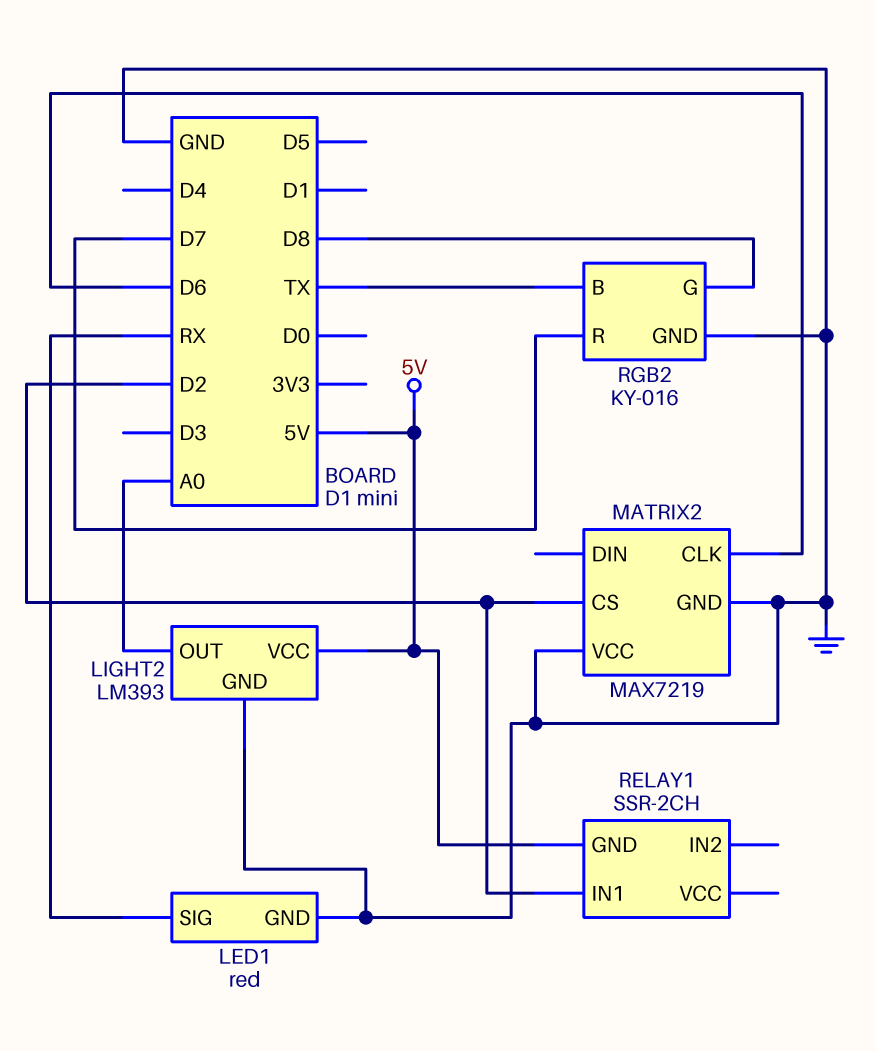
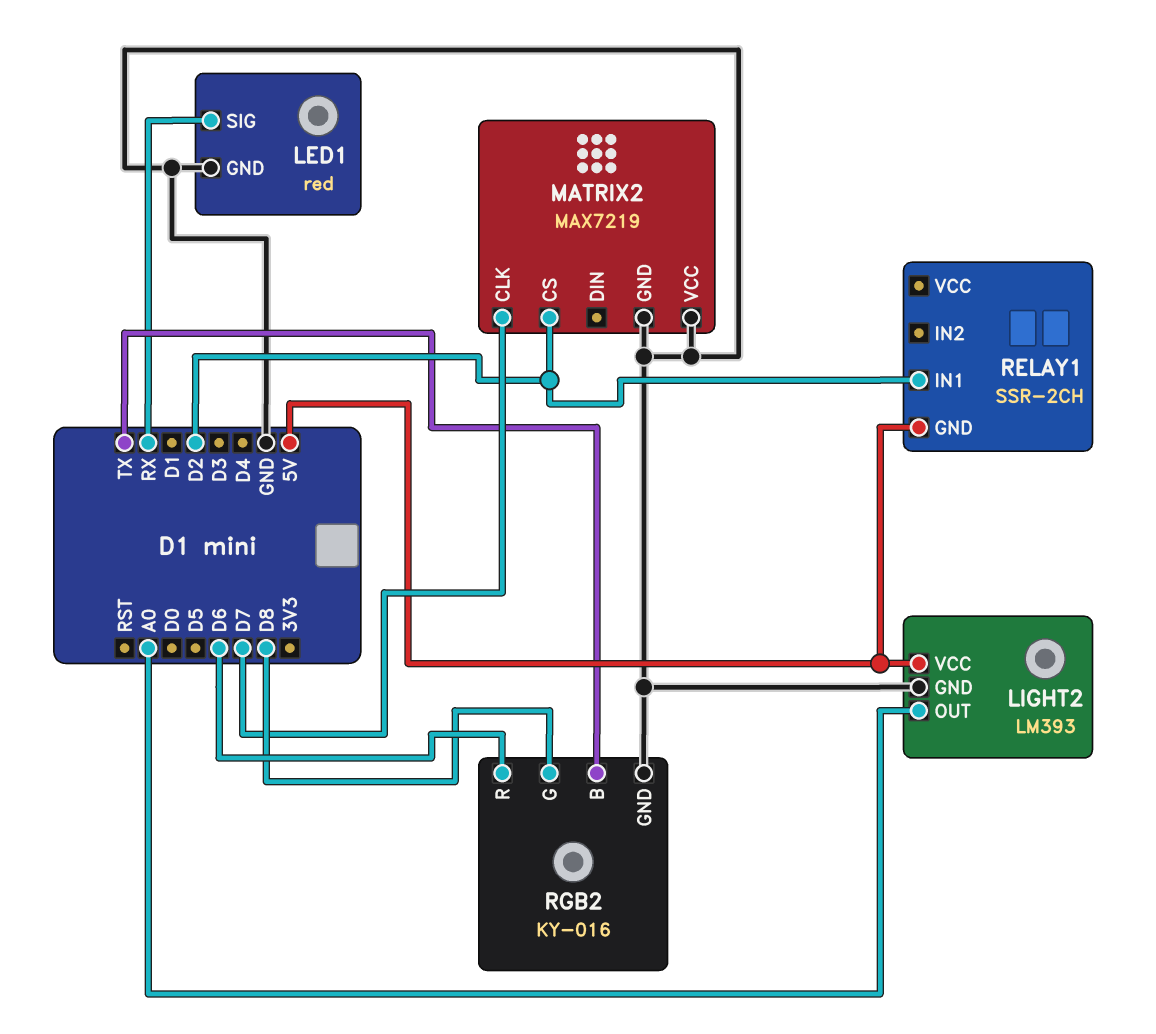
MATRIX2 pin CLK: D6 -> D7
RGB2 pin R: D7 -> D6

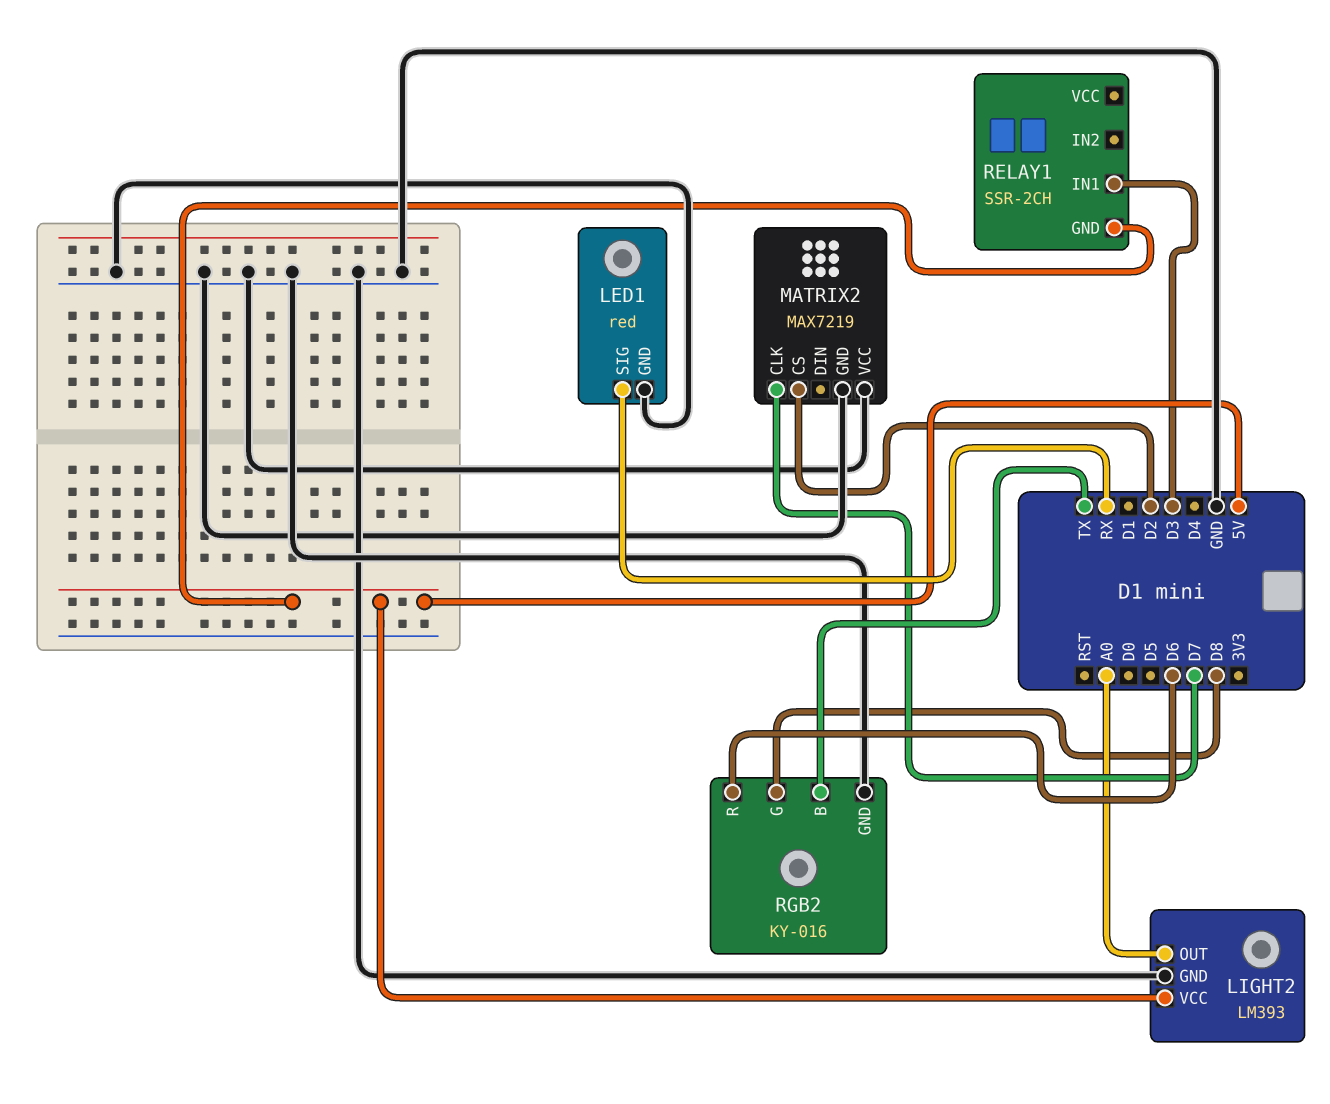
RELAY1 pin IN1: D2 -> D3

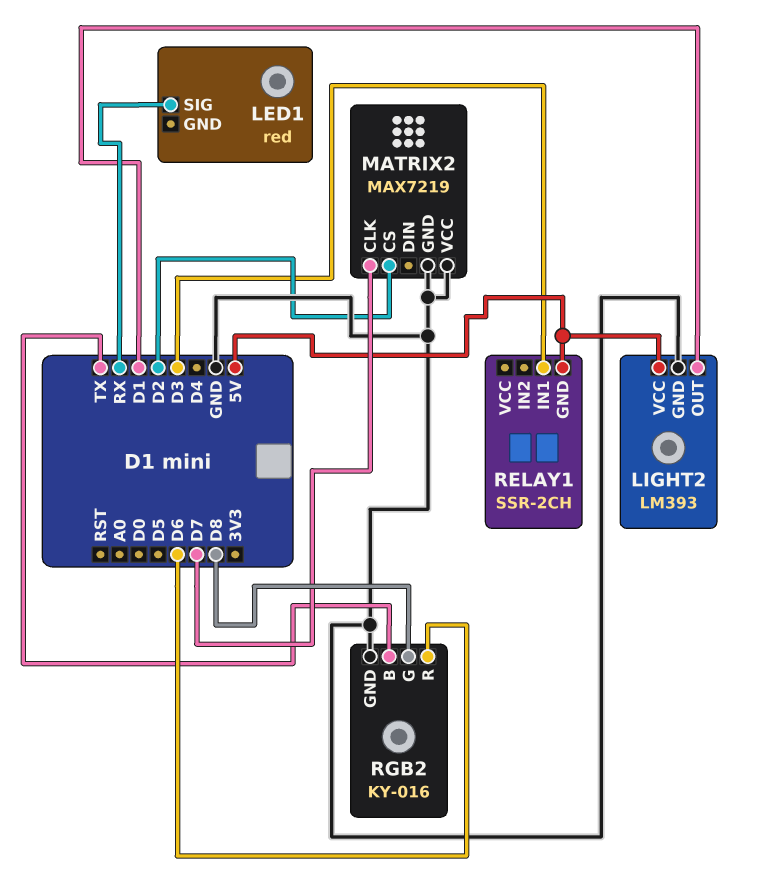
LED1 pin GND: GND -> none
LIGHT2 pin OUT: A0 -> D1

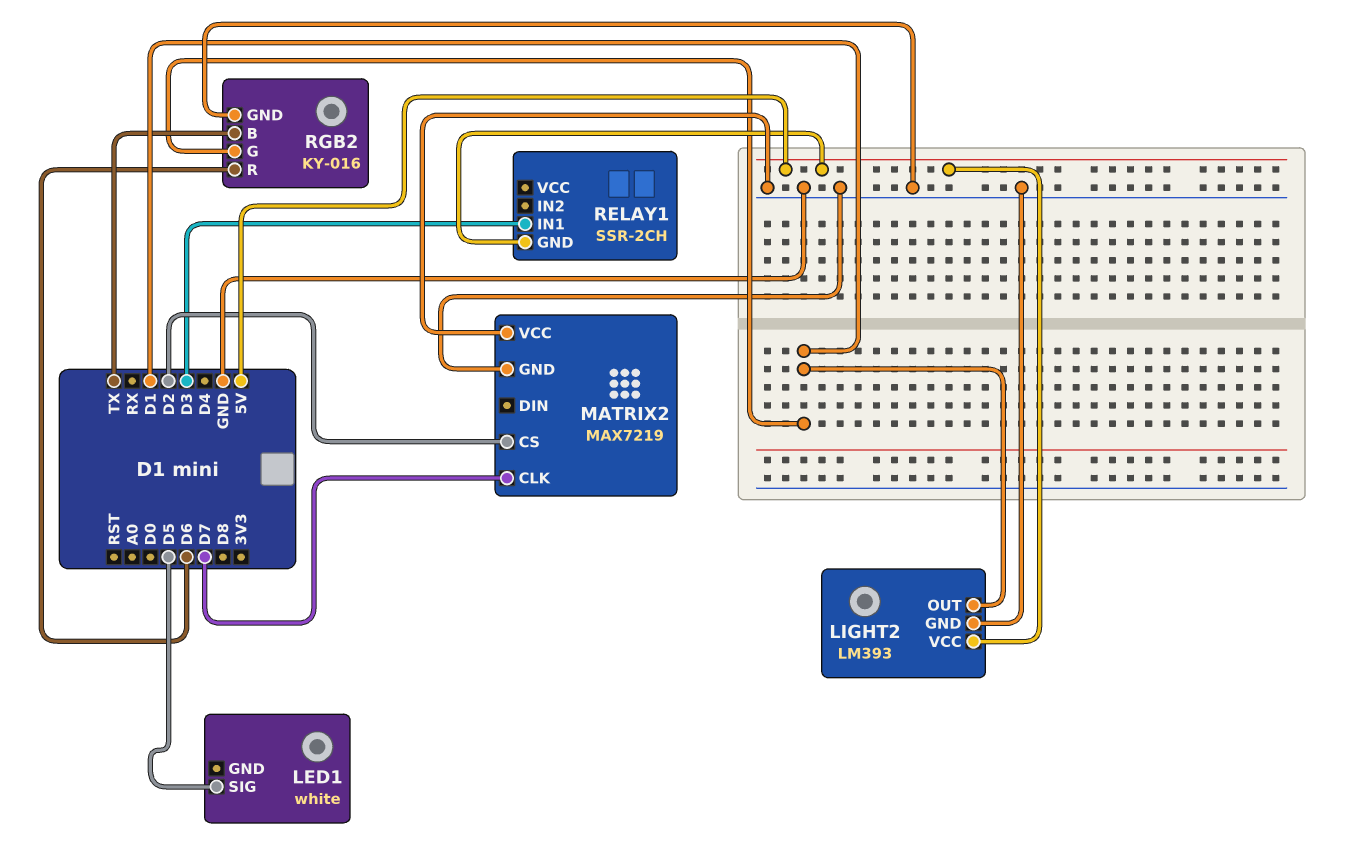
LED1: red -> white
LED1 pin SIG: RX -> D5
RGB2 pin G: D8 -> D1

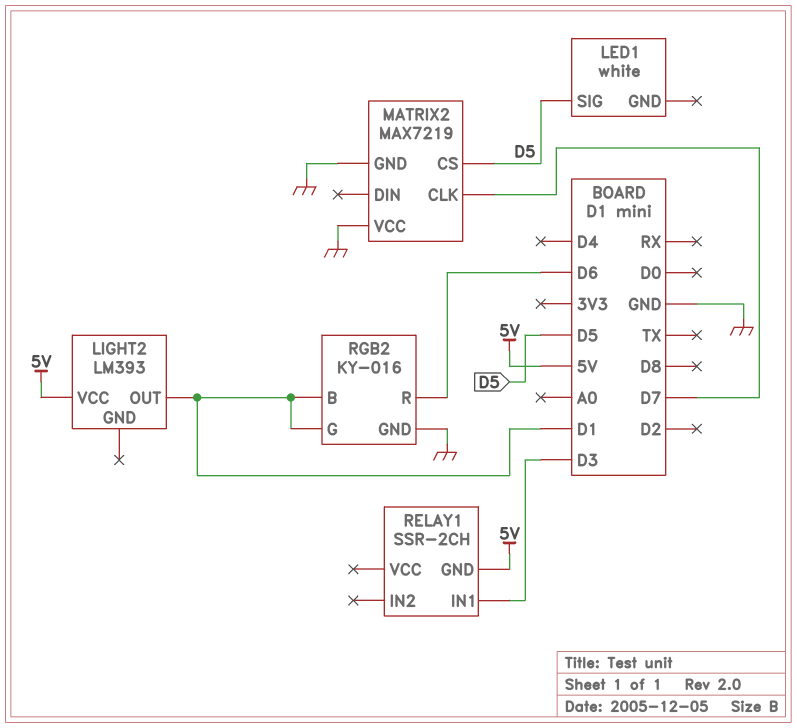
LIGHT2 pin GND: GND -> none
MATRIX2 pin CS: D2 -> D5
RGB2 pin B: TX -> D1

